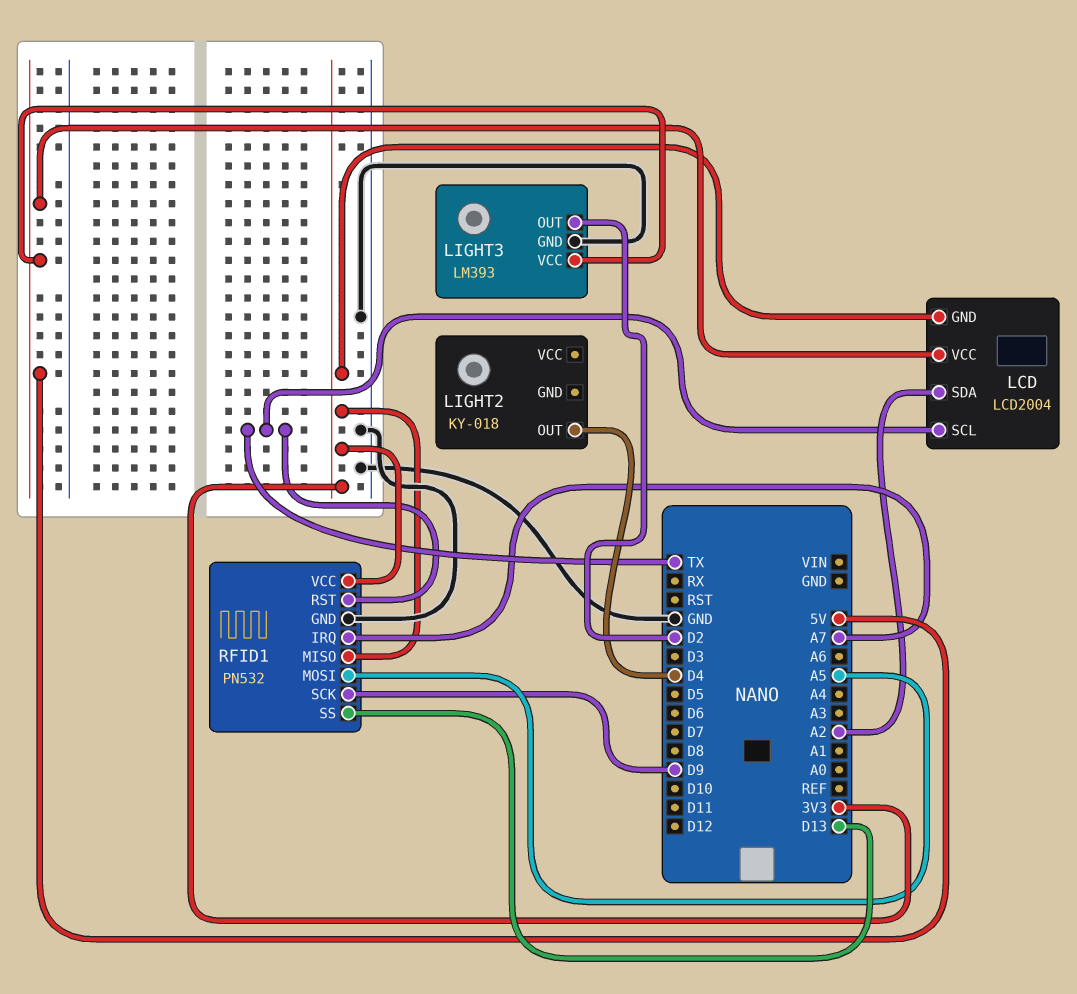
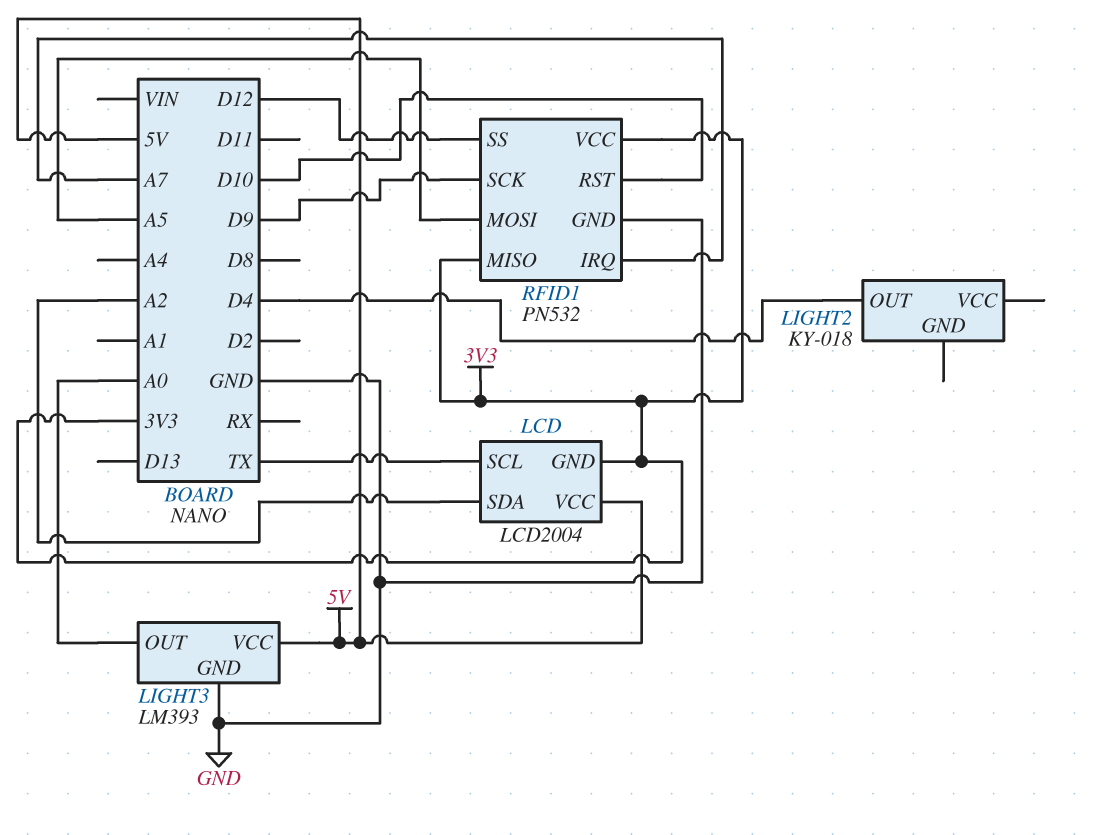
LIGHT3 pin OUT: D2 -> A0
RFID1 pin RST: TX -> D10
RFID1 pin SS: D13 -> D12

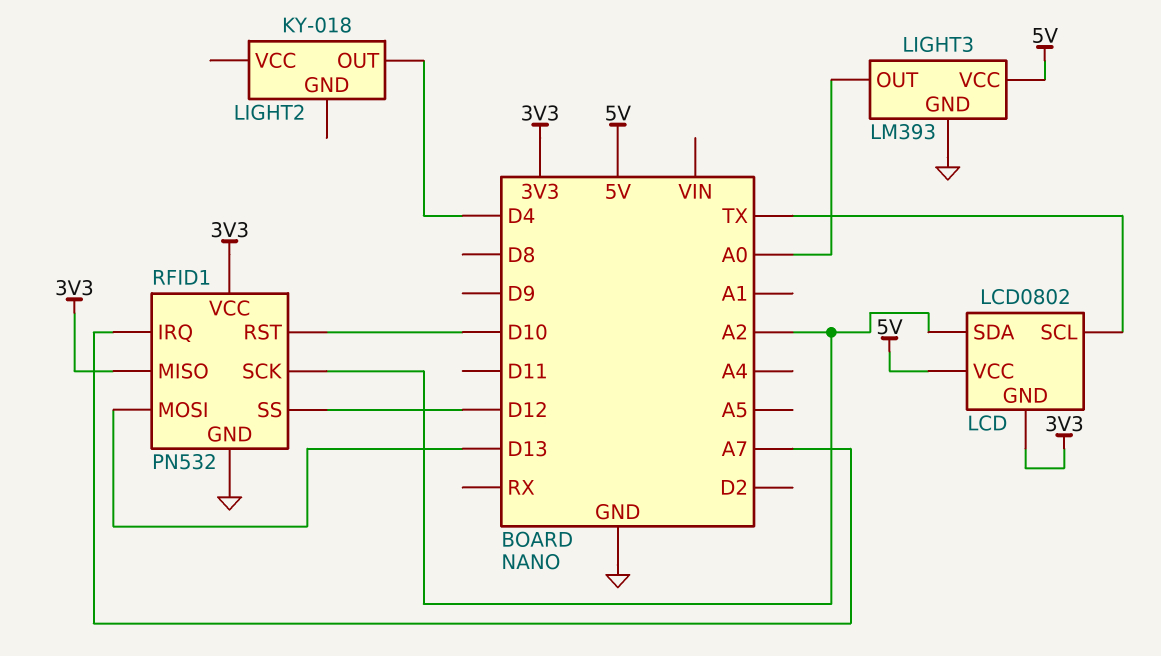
LCD: LCD2004 -> LCD0802
RFID1 pin MOSI: A5 -> D13
RFID1 pin SCK: D9 -> A2

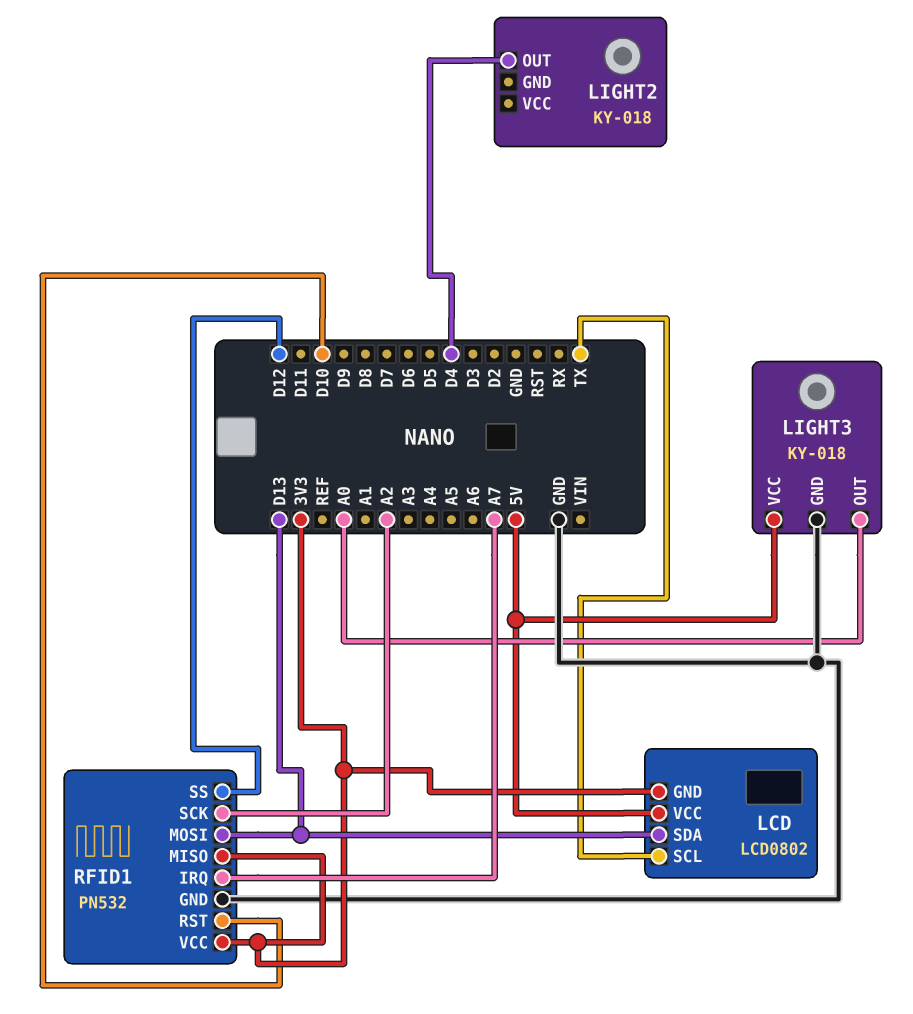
LCD pin SDA: A2 -> D13
LIGHT3: LM393 -> KY-018

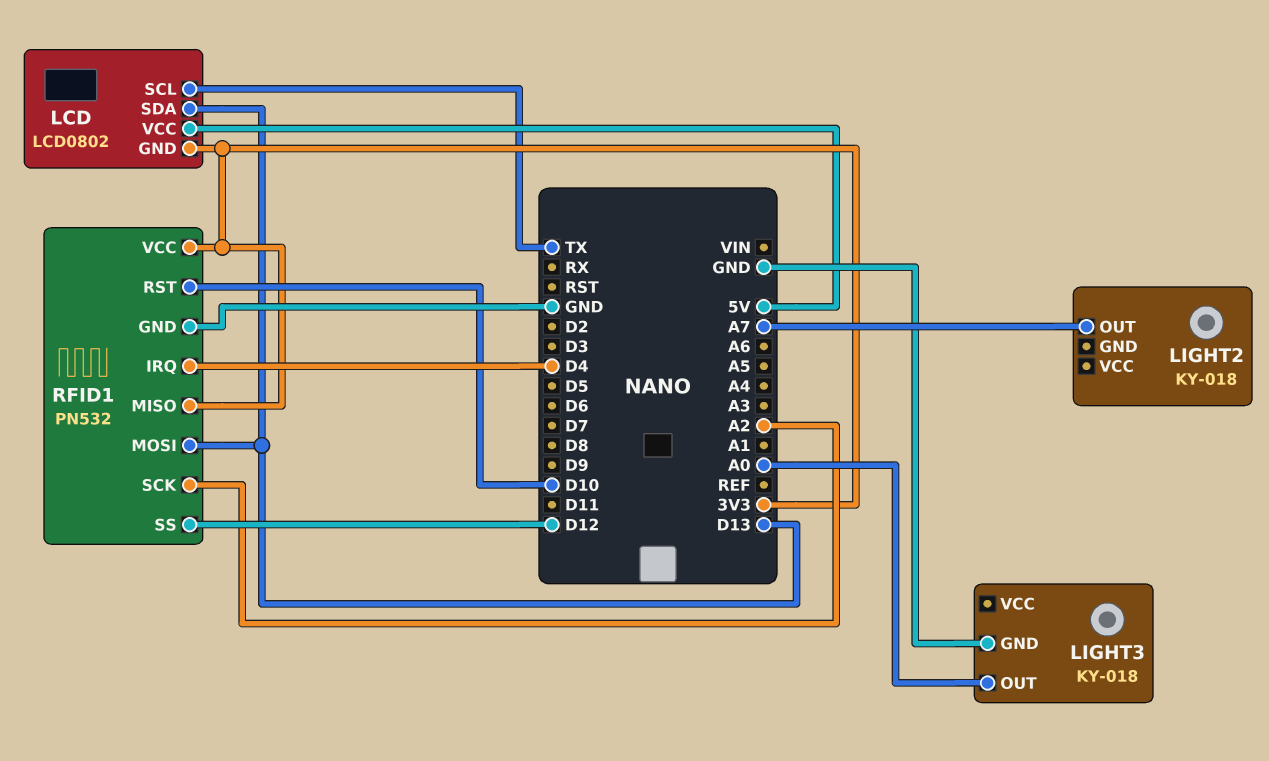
LIGHT2 pin OUT: D4 -> A7
LIGHT3 pin VCC: 5V -> none
RFID1 pin IRQ: A7 -> D4

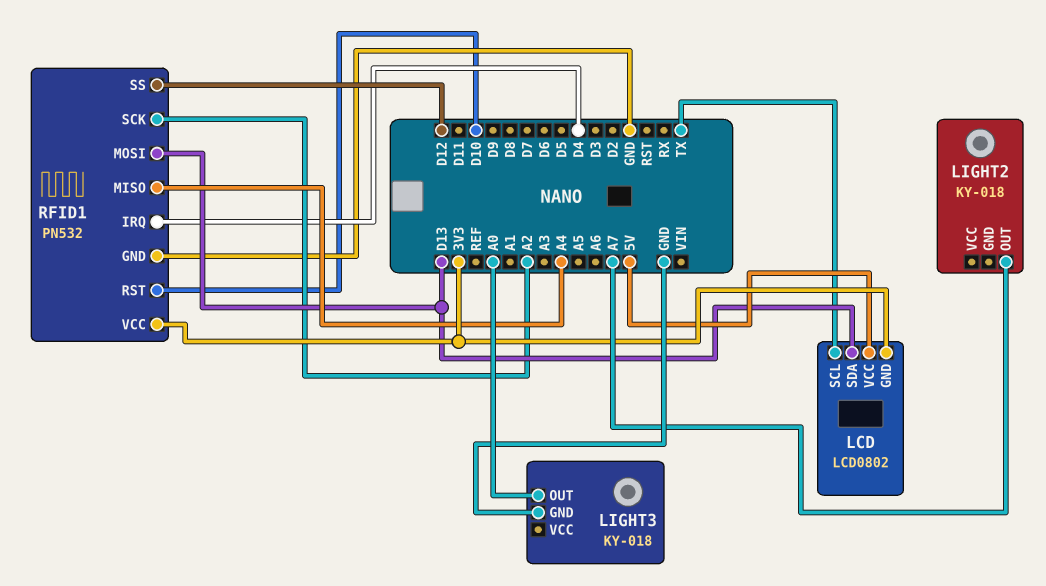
RFID1 pin MISO: 3V3 -> A4

